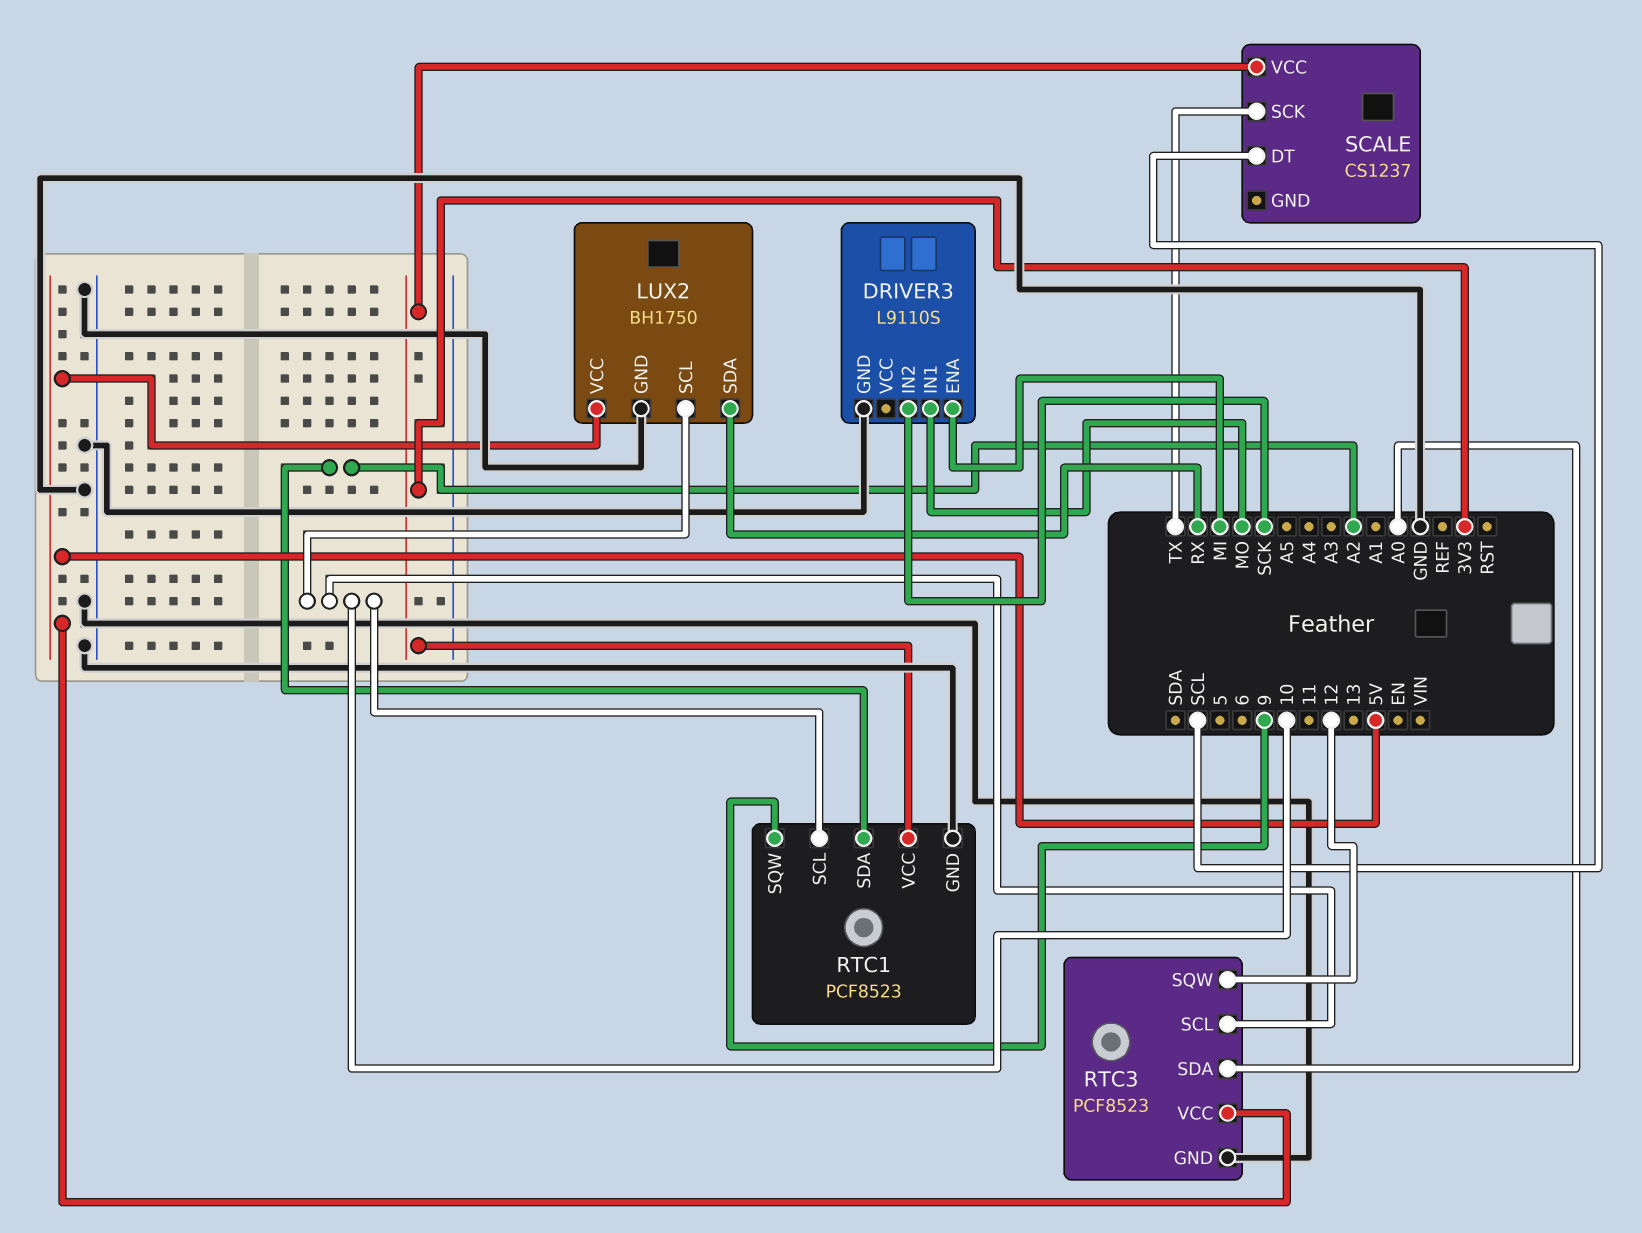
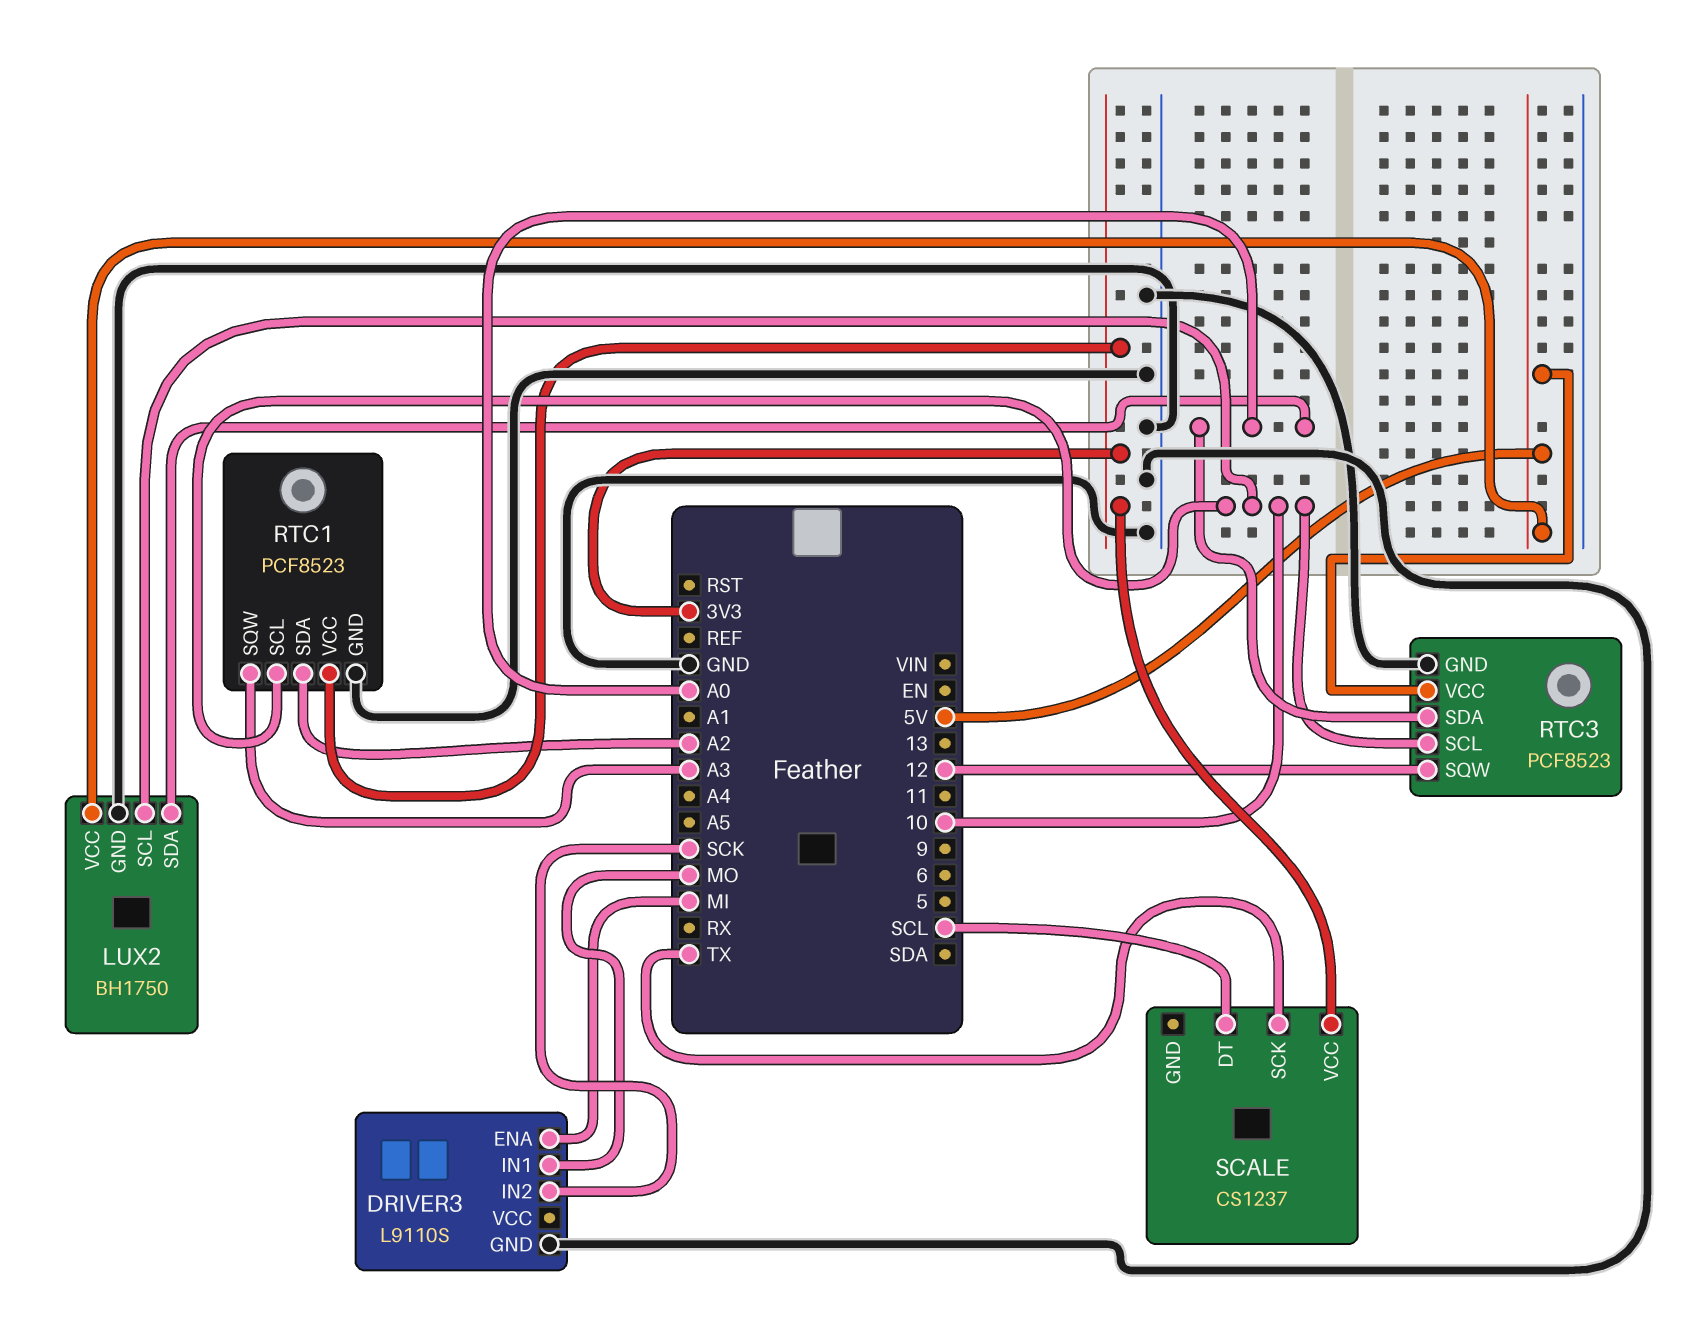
LUX2 pin SDA: RX -> A0
RTC1 pin SQW: 9 -> A3

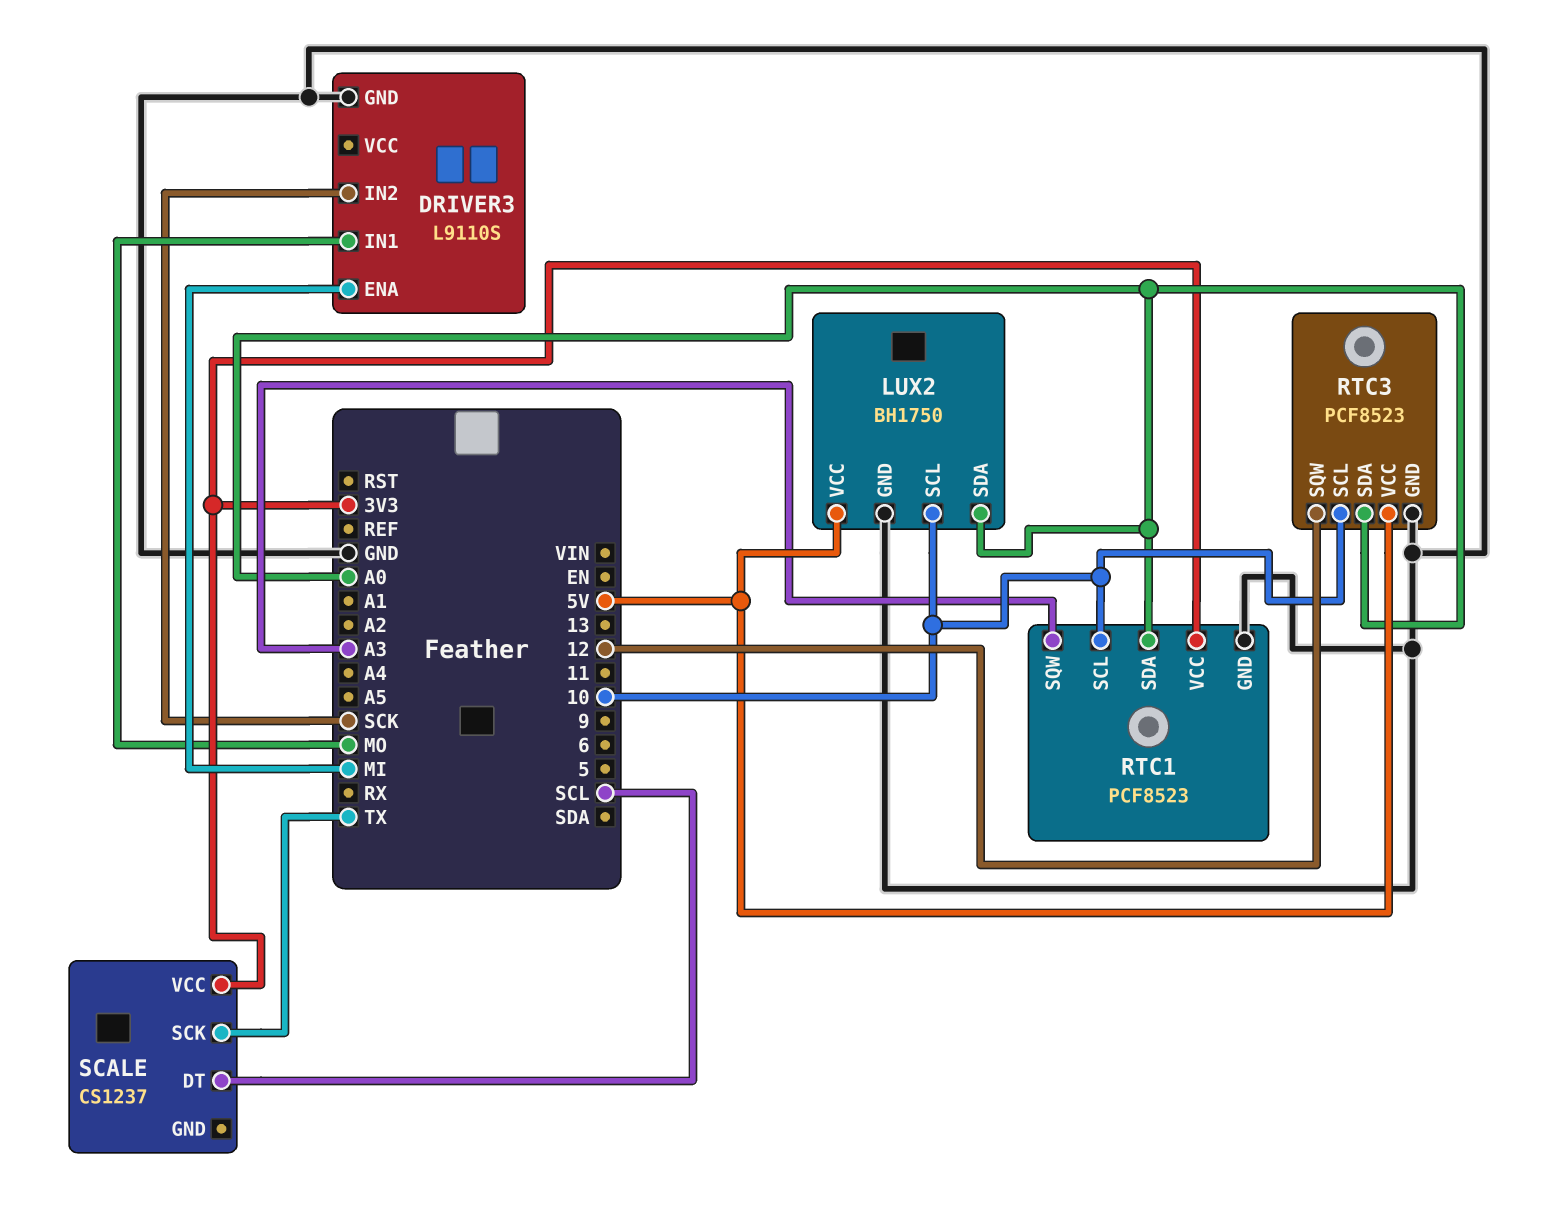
RTC1 pin SDA: A2 -> A0

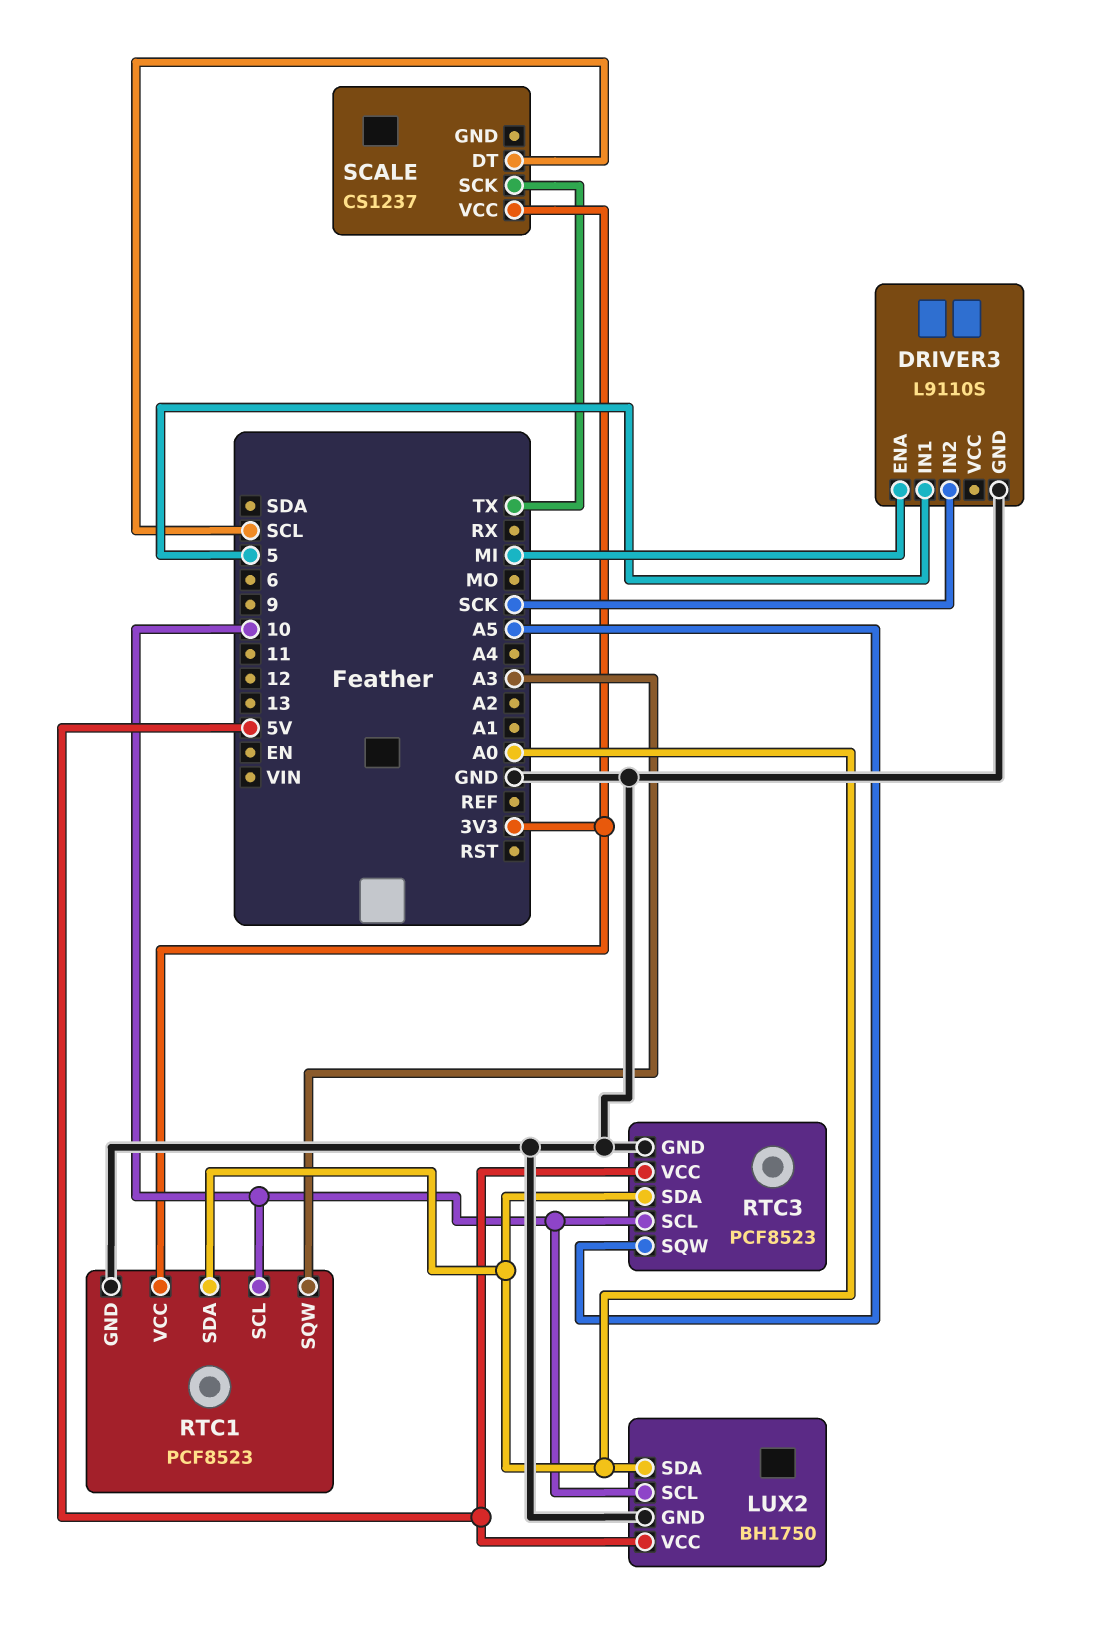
DRIVER3 pin IN1: MO -> 5
RTC3 pin SQW: 12 -> A5

